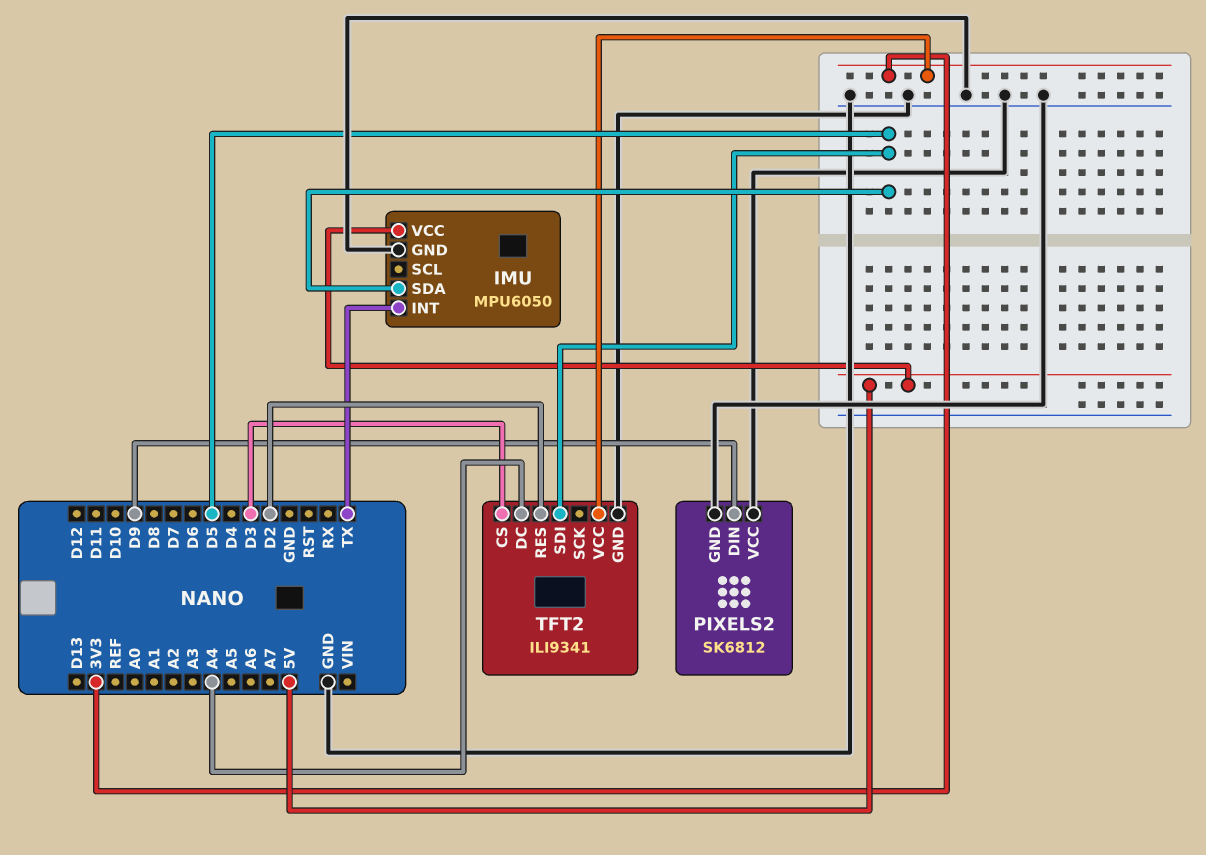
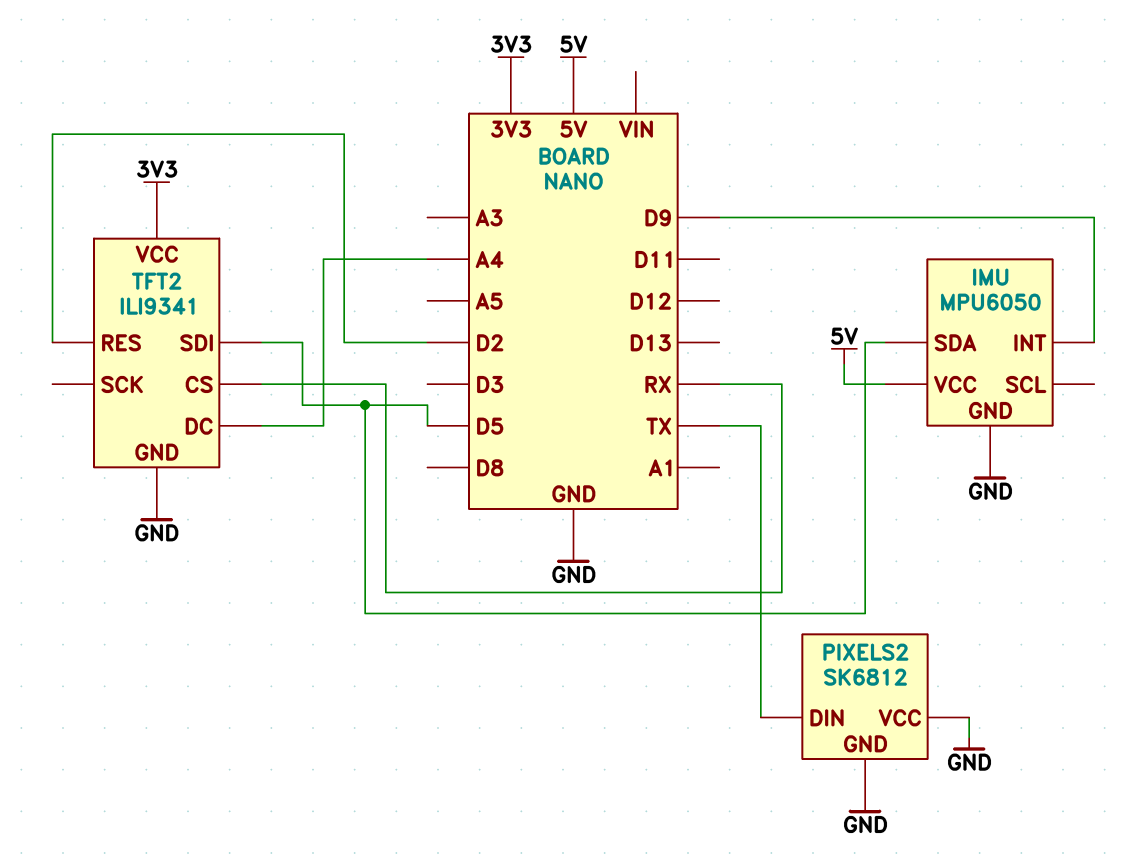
IMU pin INT: TX -> D9
PIXELS2 pin DIN: D9 -> TX
TFT2 pin CS: D3 -> RX

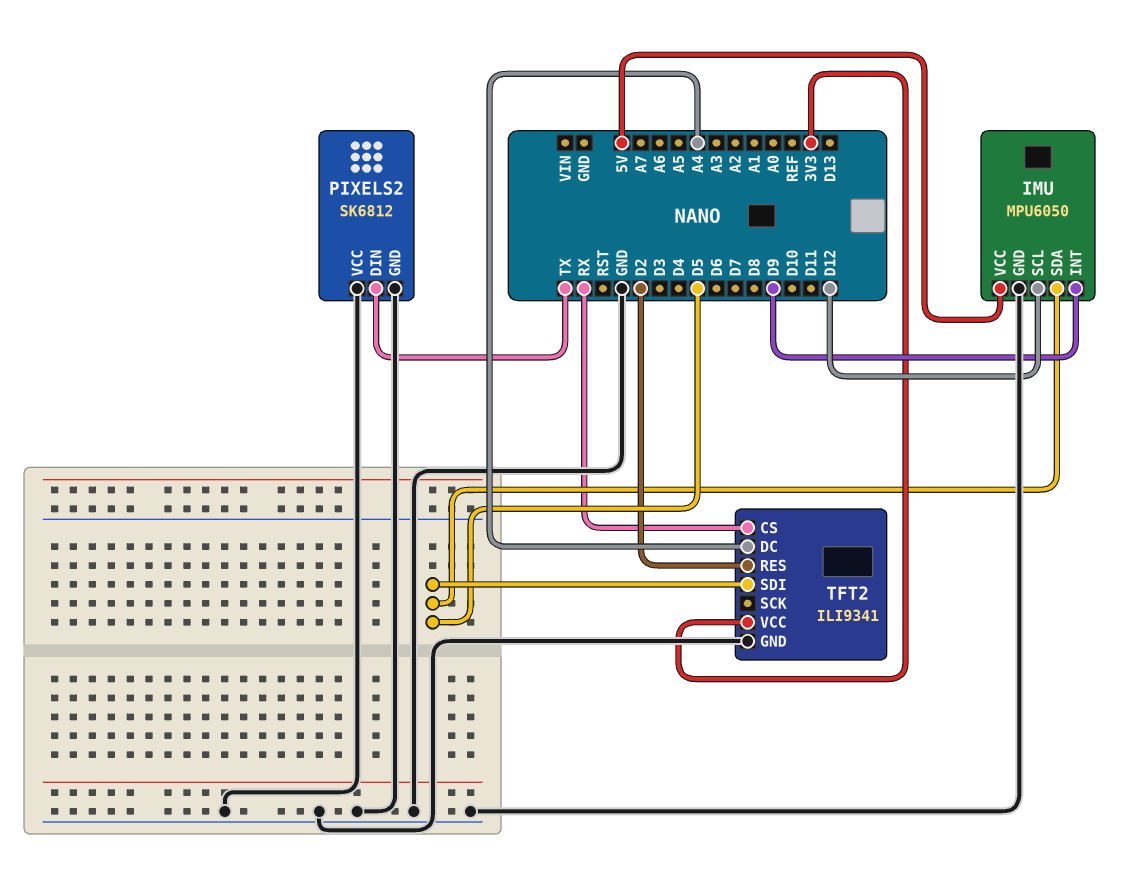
IMU pin SCL: none -> D12

